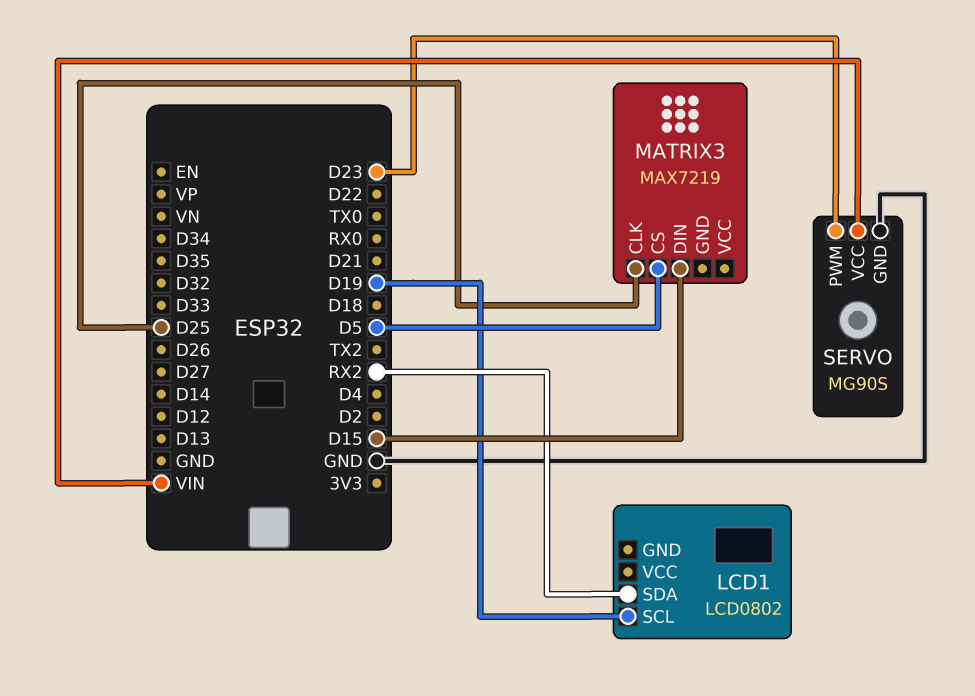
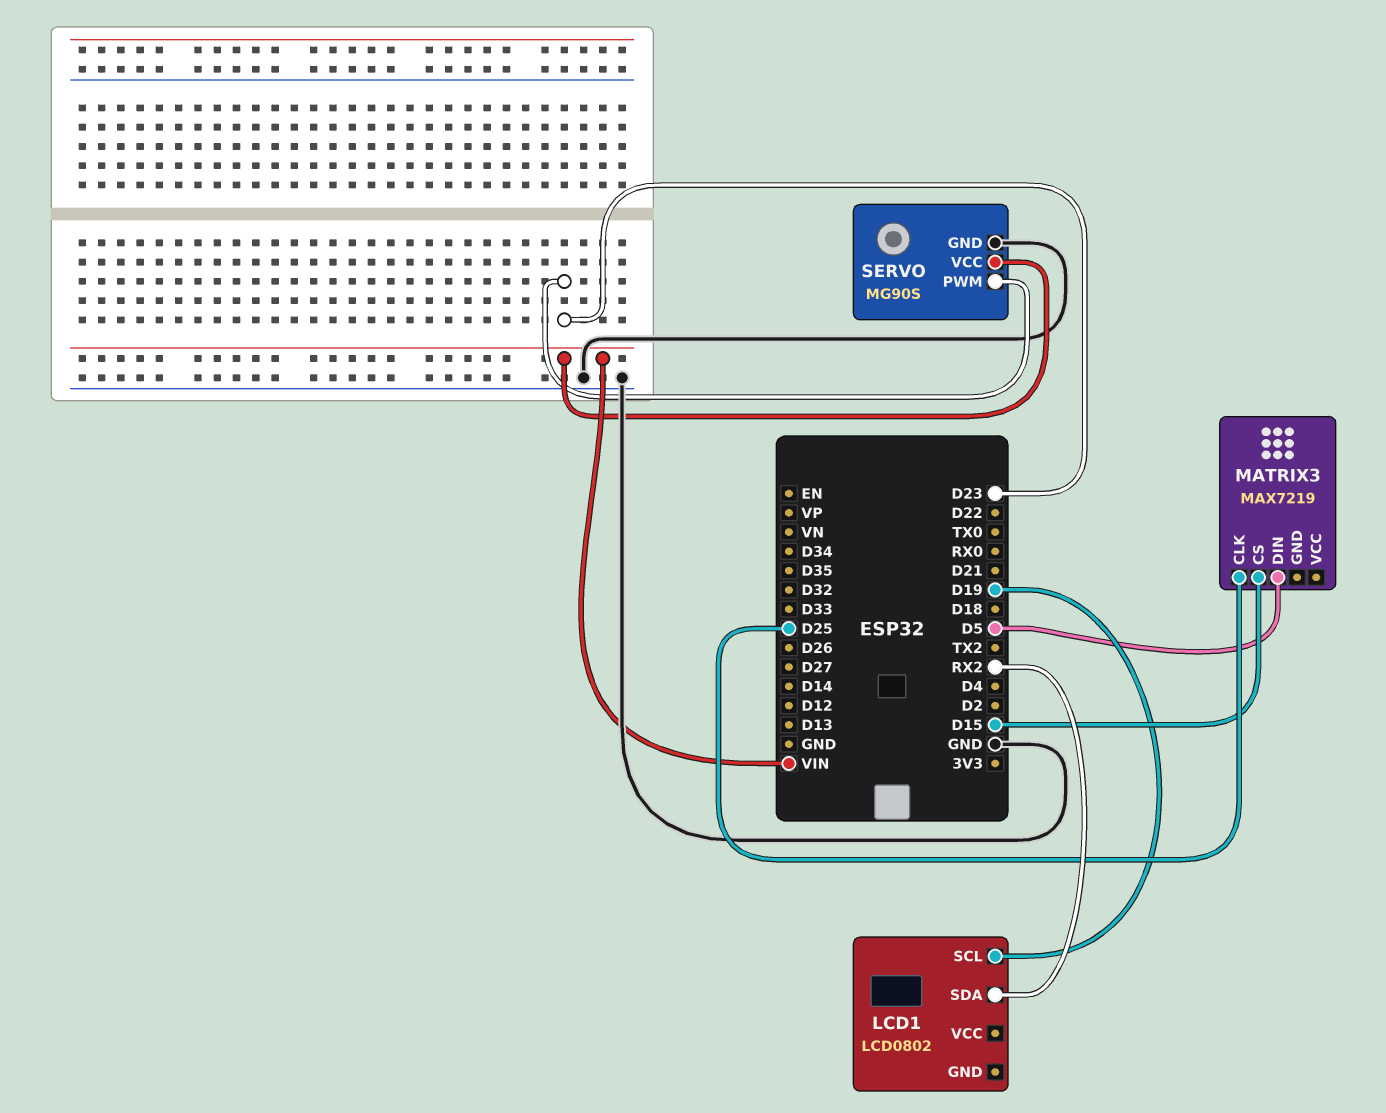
MATRIX3 pin CS: D5 -> D15
MATRIX3 pin DIN: D15 -> D5

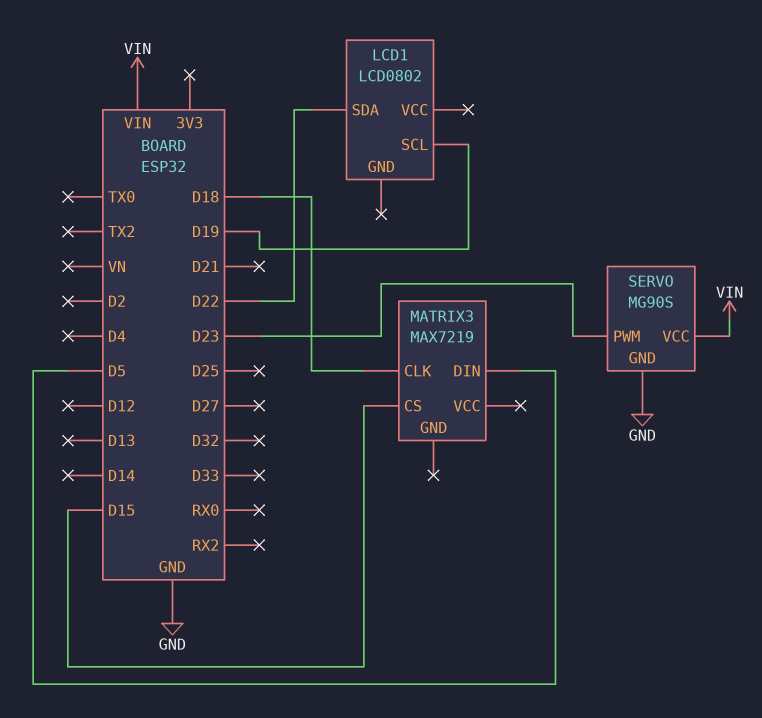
LCD1 pin SDA: RX2 -> D22
MATRIX3 pin CLK: D25 -> D18

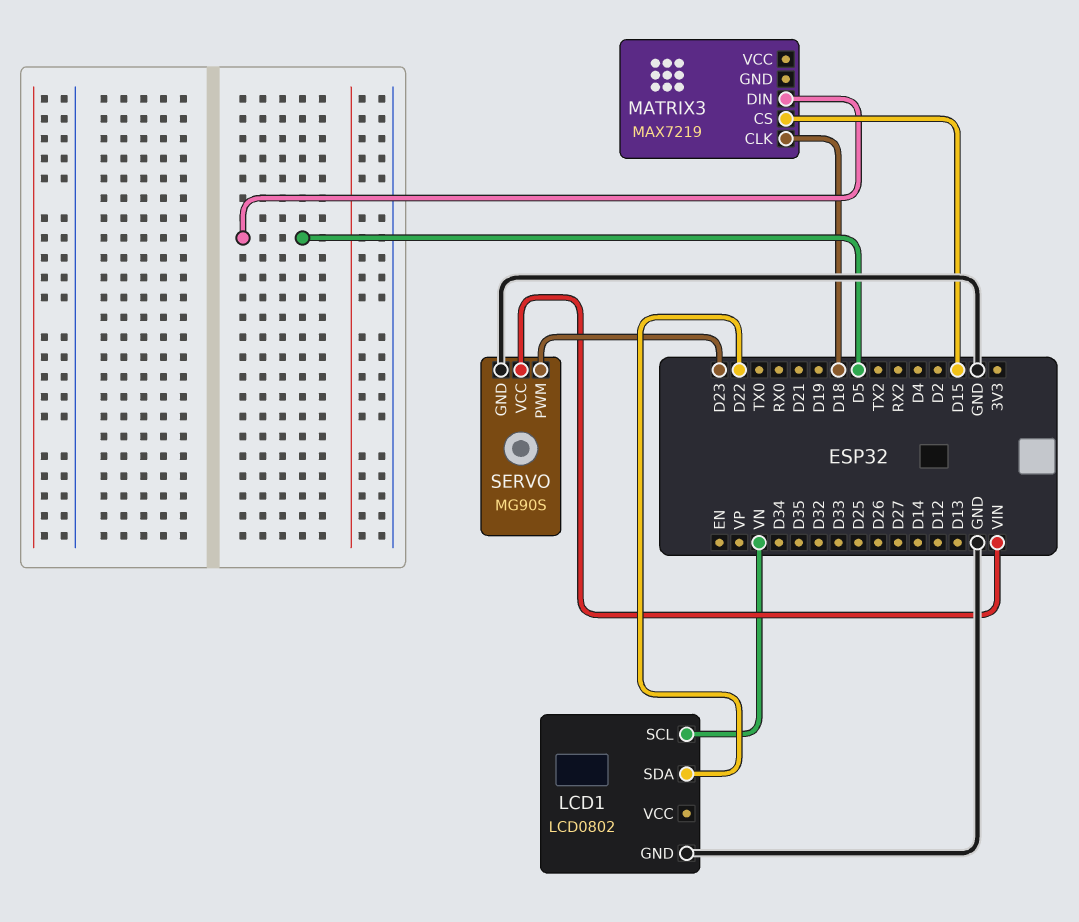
LCD1 pin GND: none -> GND
LCD1 pin SCL: D19 -> VN

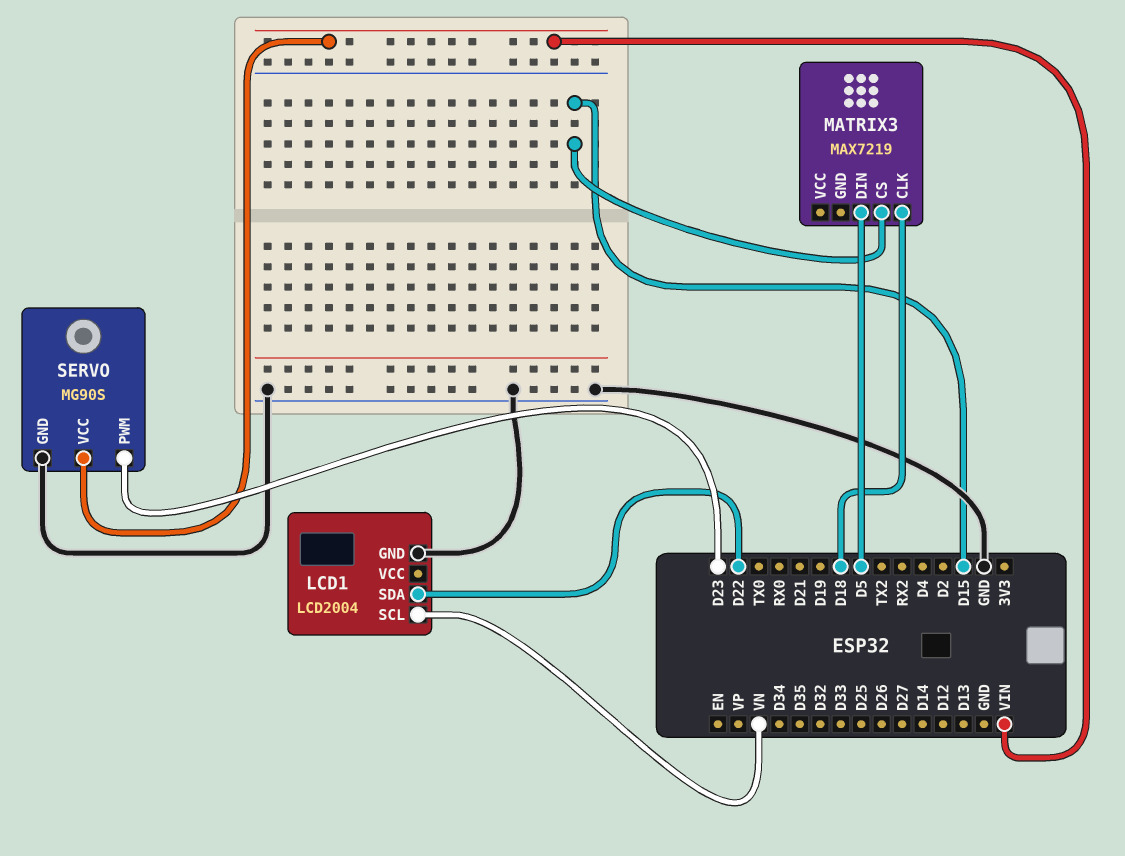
LCD1: LCD0802 -> LCD2004

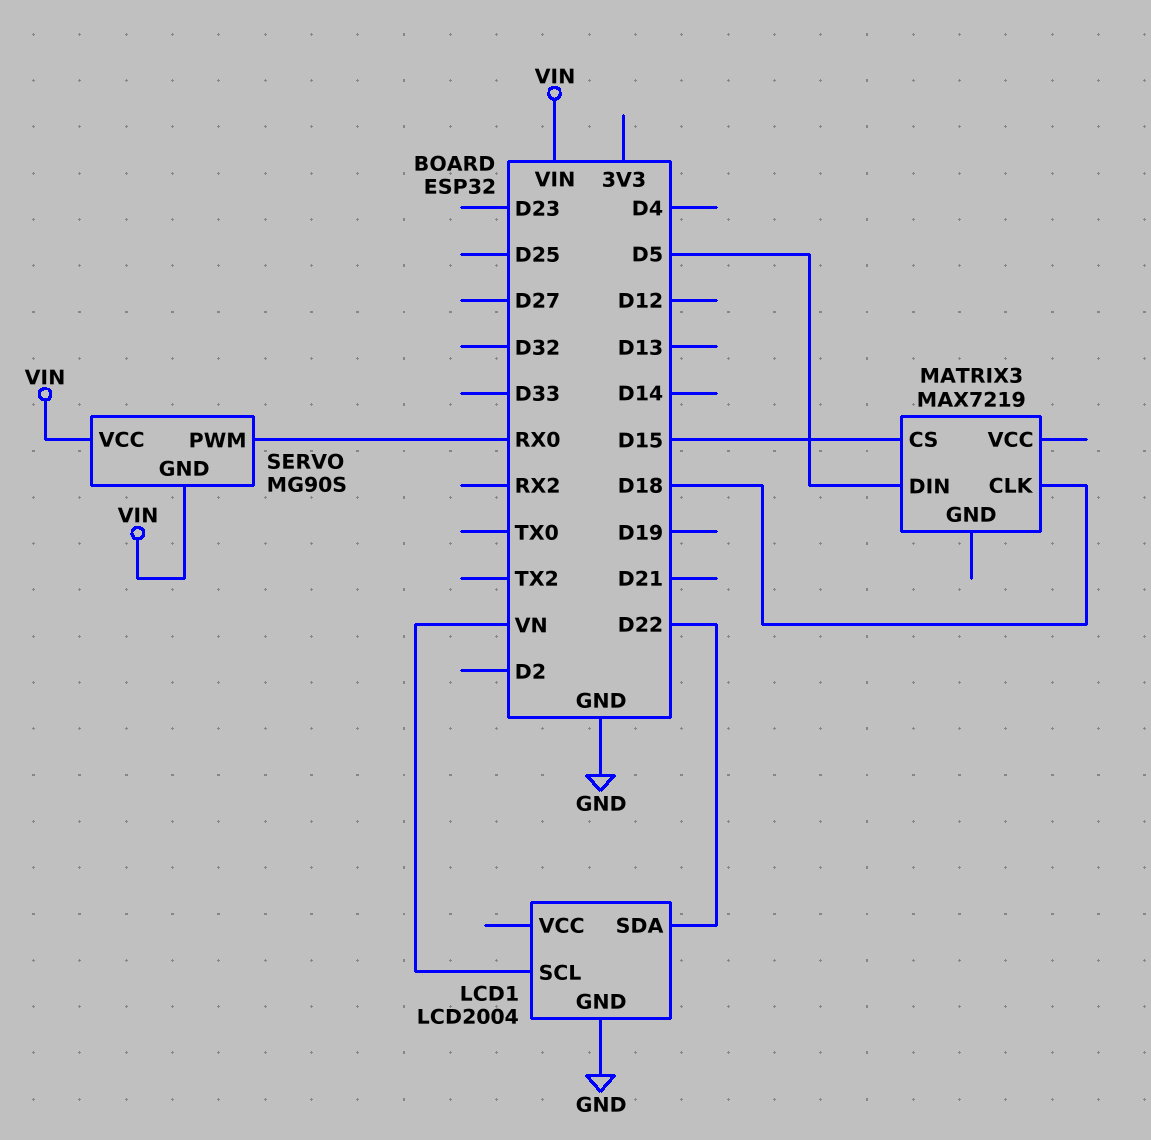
SERVO pin GND: GND -> VIN
SERVO pin PWM: D23 -> RX0

